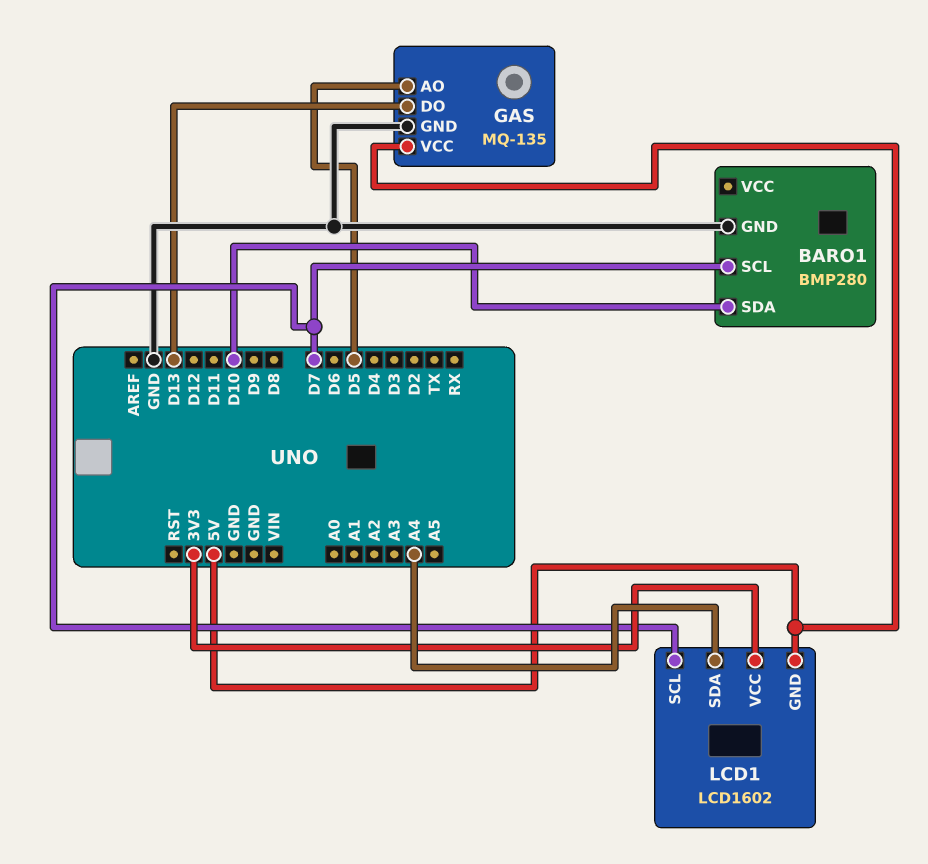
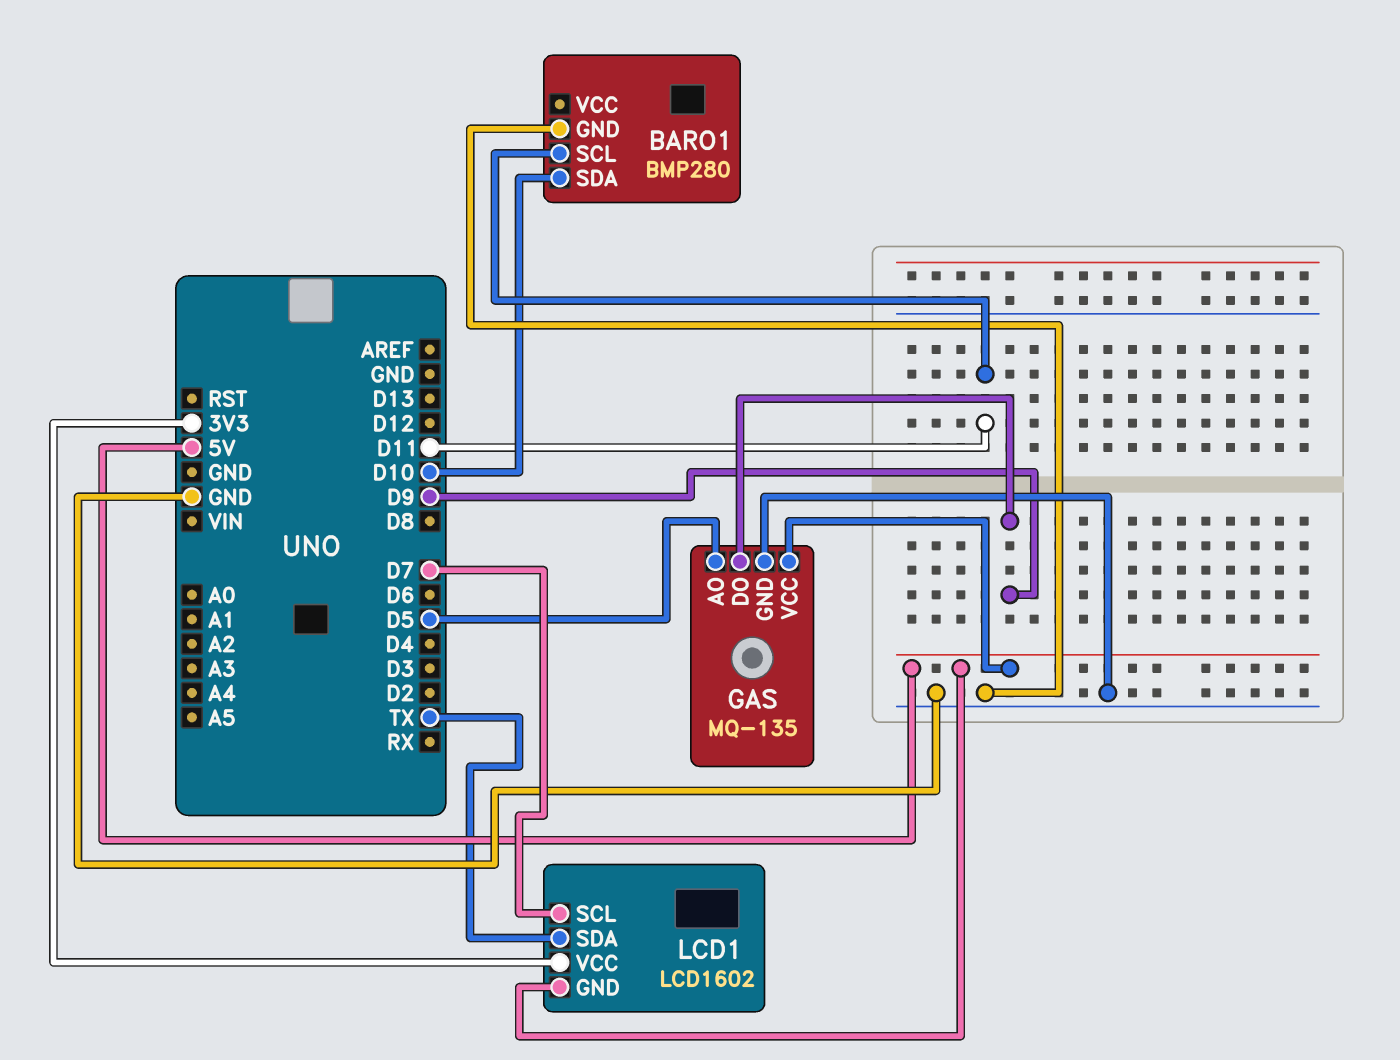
BARO1 pin SCL: D7 -> D11
GAS pin DO: D13 -> D9
LCD1 pin SDA: A4 -> TX

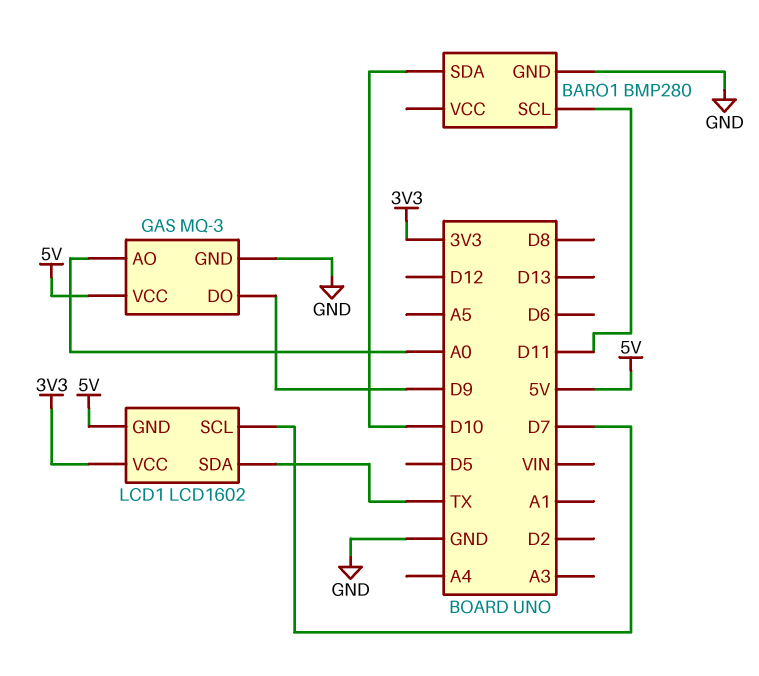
GAS: MQ-135 -> MQ-3
GAS pin AO: D5 -> A0

